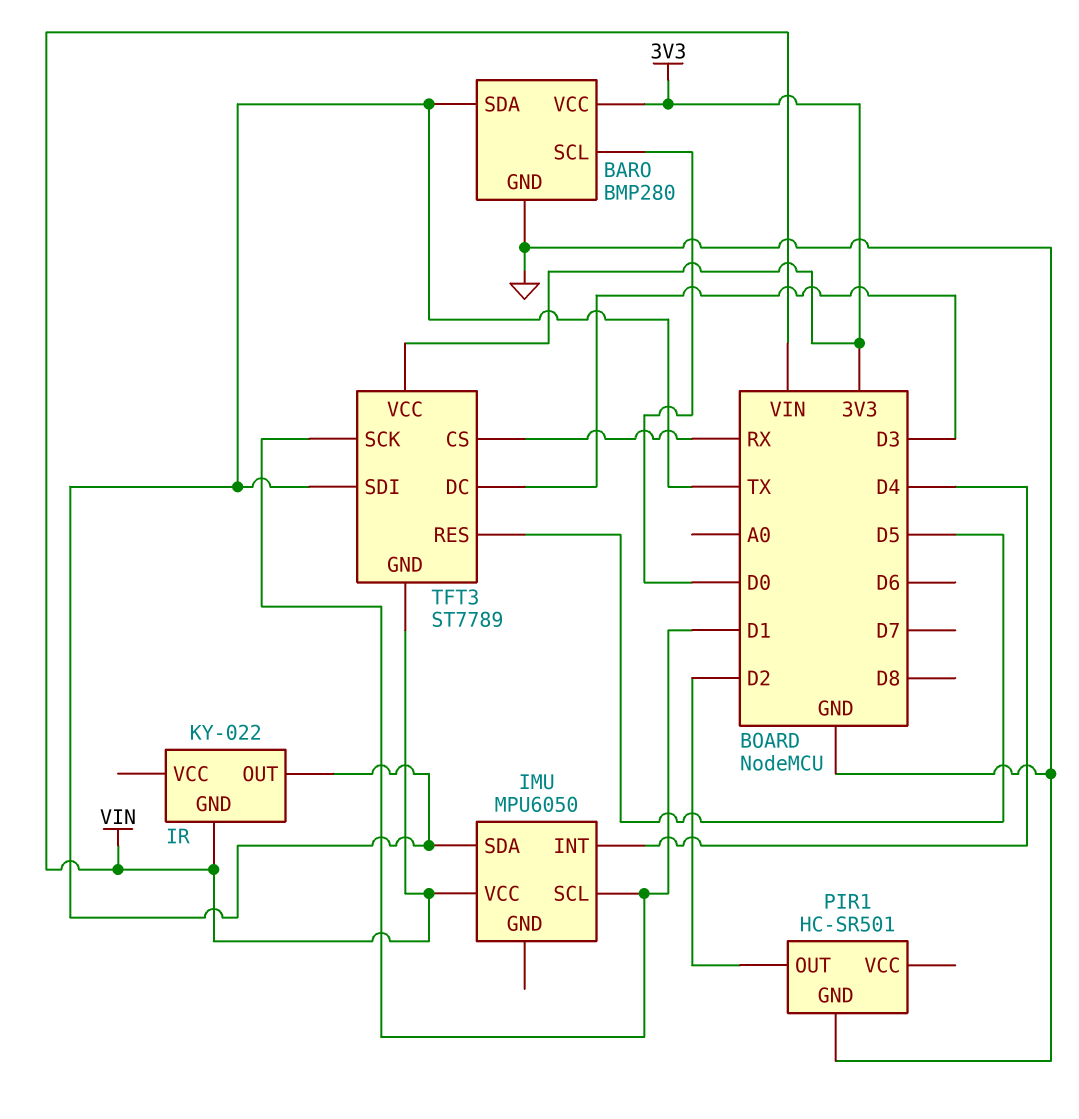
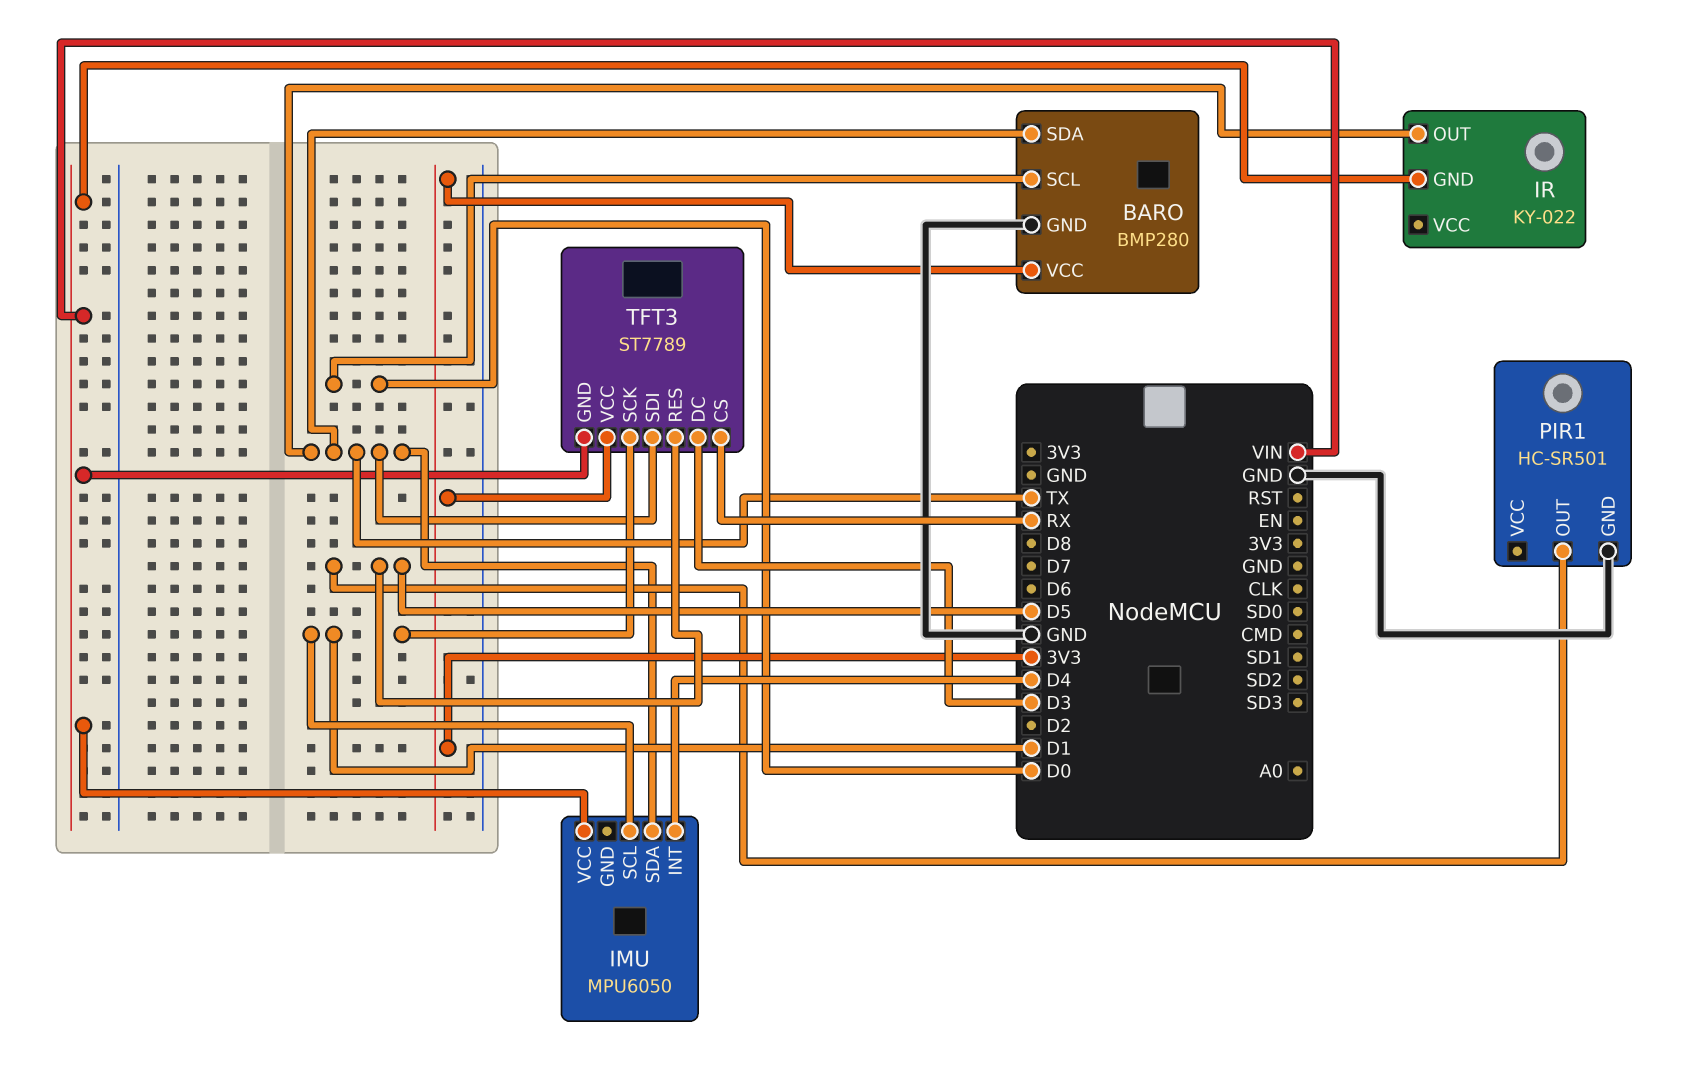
PIR1 pin OUT: D2 -> D5

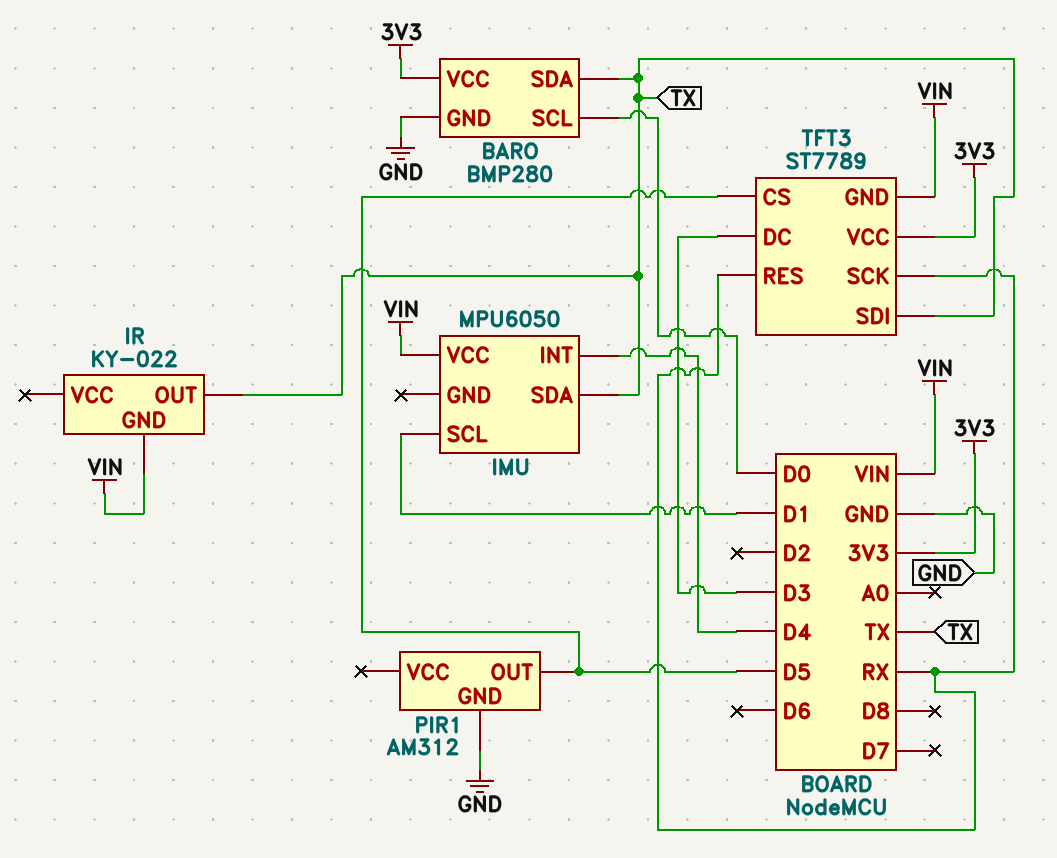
PIR1: HC-SR501 -> AM312
TFT3 pin CS: RX -> D5
TFT3 pin RES: D5 -> RX
TFT3 pin SCK: D1 -> RX

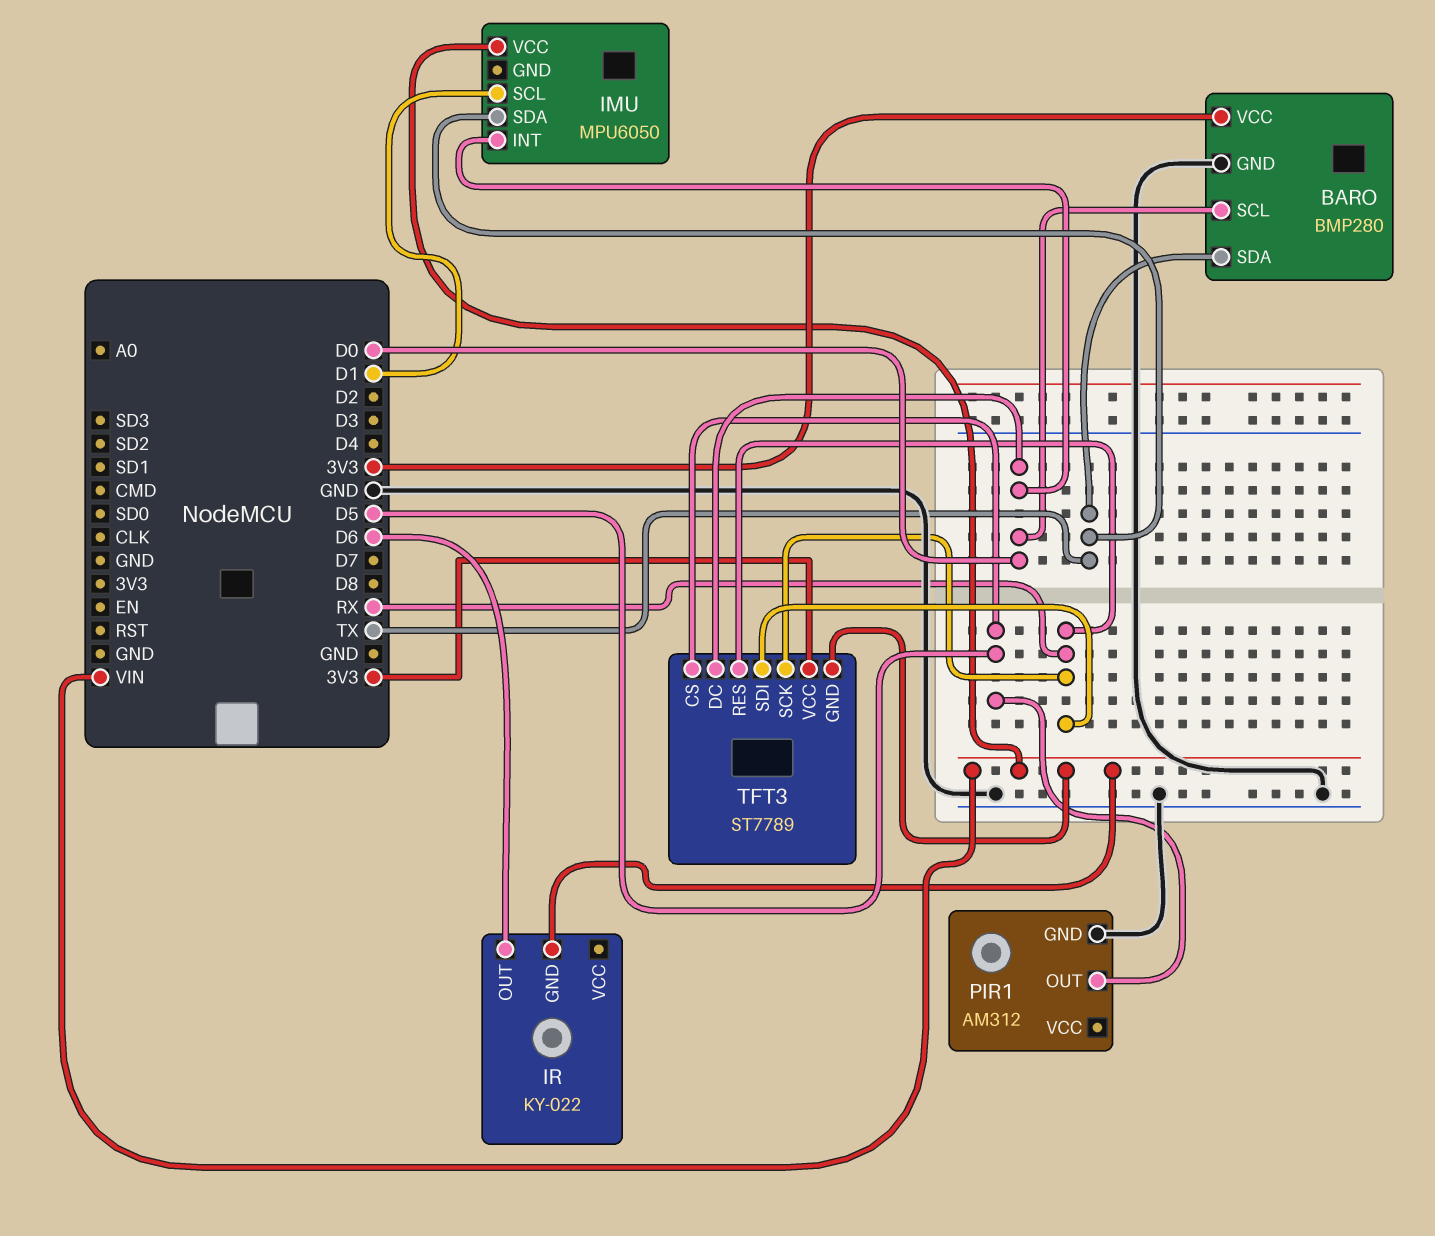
IMU pin INT: D4 -> D0
IR pin OUT: TX -> D6
TFT3 pin DC: D3 -> D0
TFT3 pin SDI: TX -> RX

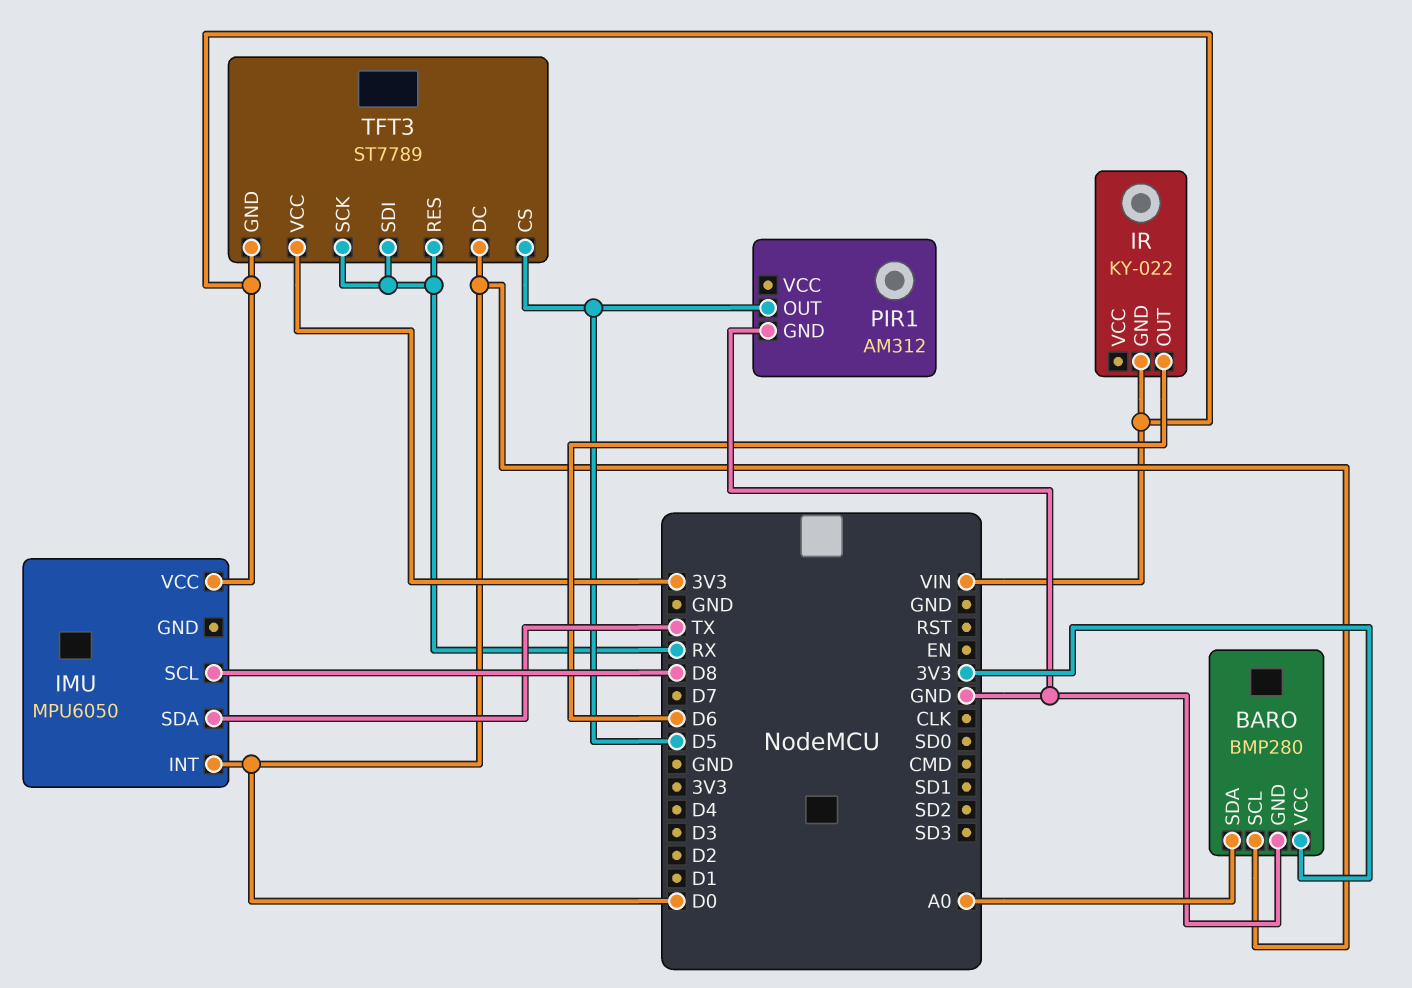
BARO pin SDA: TX -> A0
IMU pin SCL: D1 -> D8

